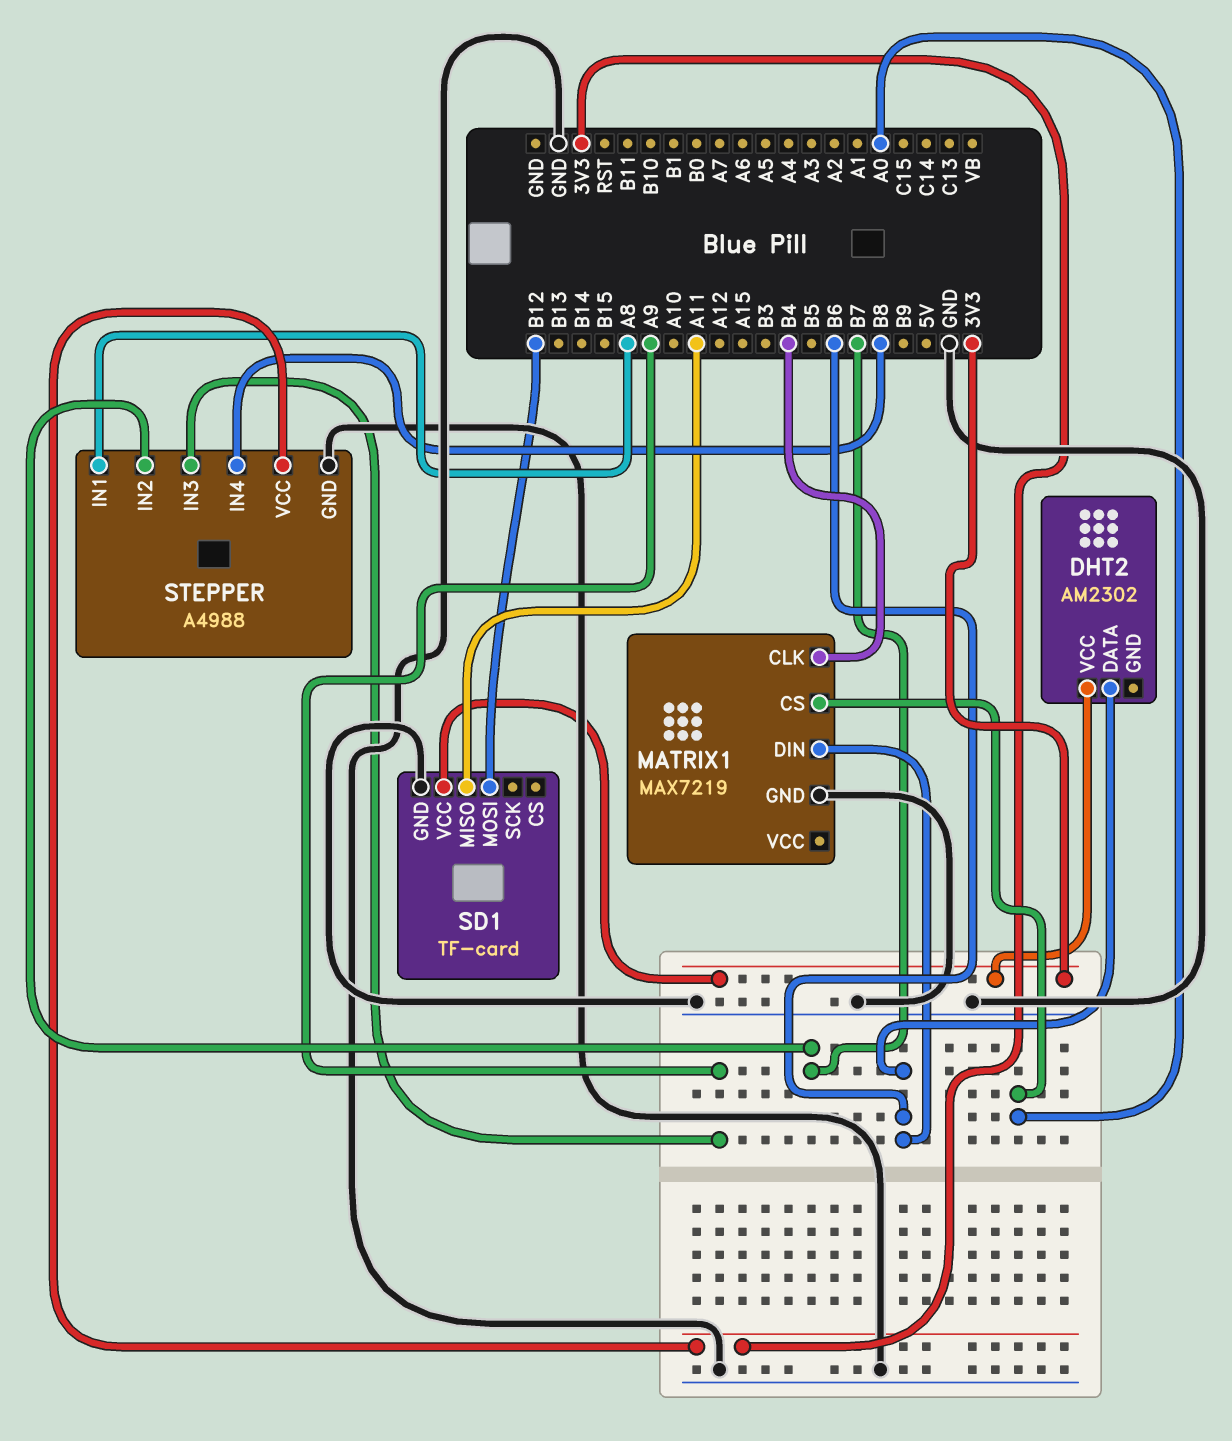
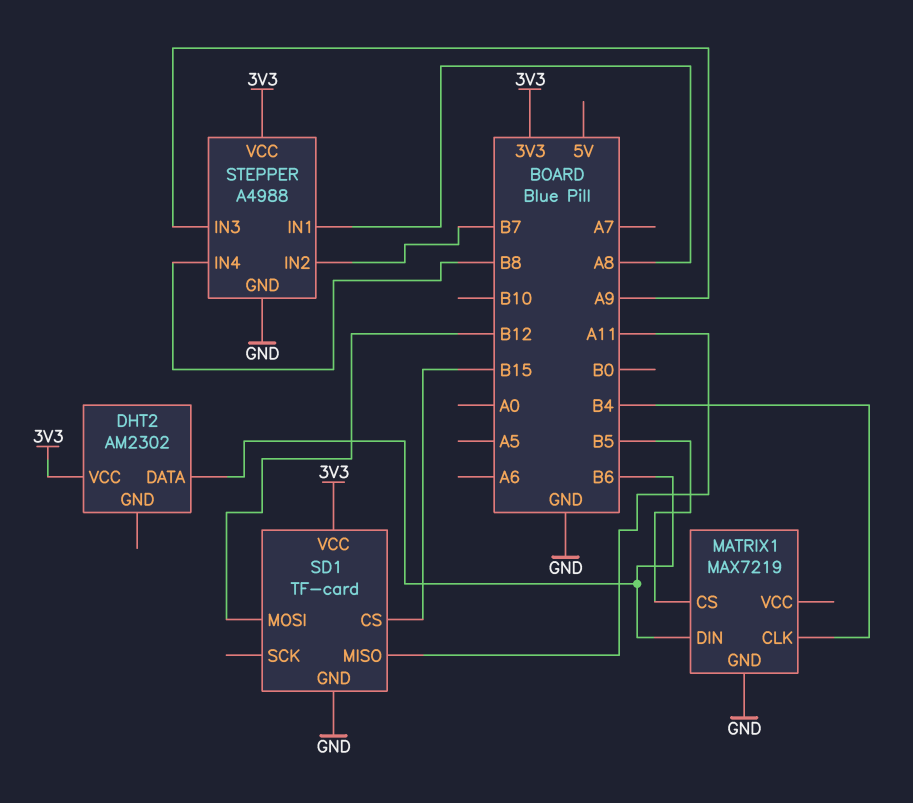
MATRIX1 pin CS: A0 -> B5
SD1 pin CS: none -> B15

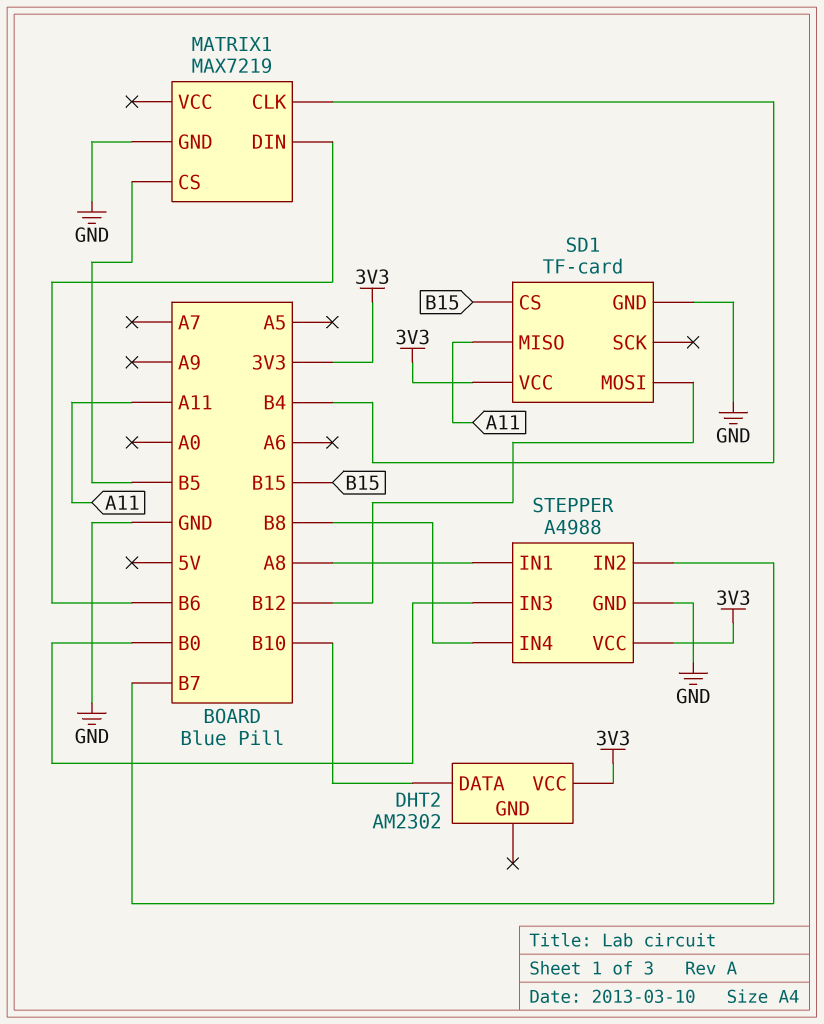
DHT2 pin DATA: B6 -> B10
STEPPER pin IN3: A9 -> B0

